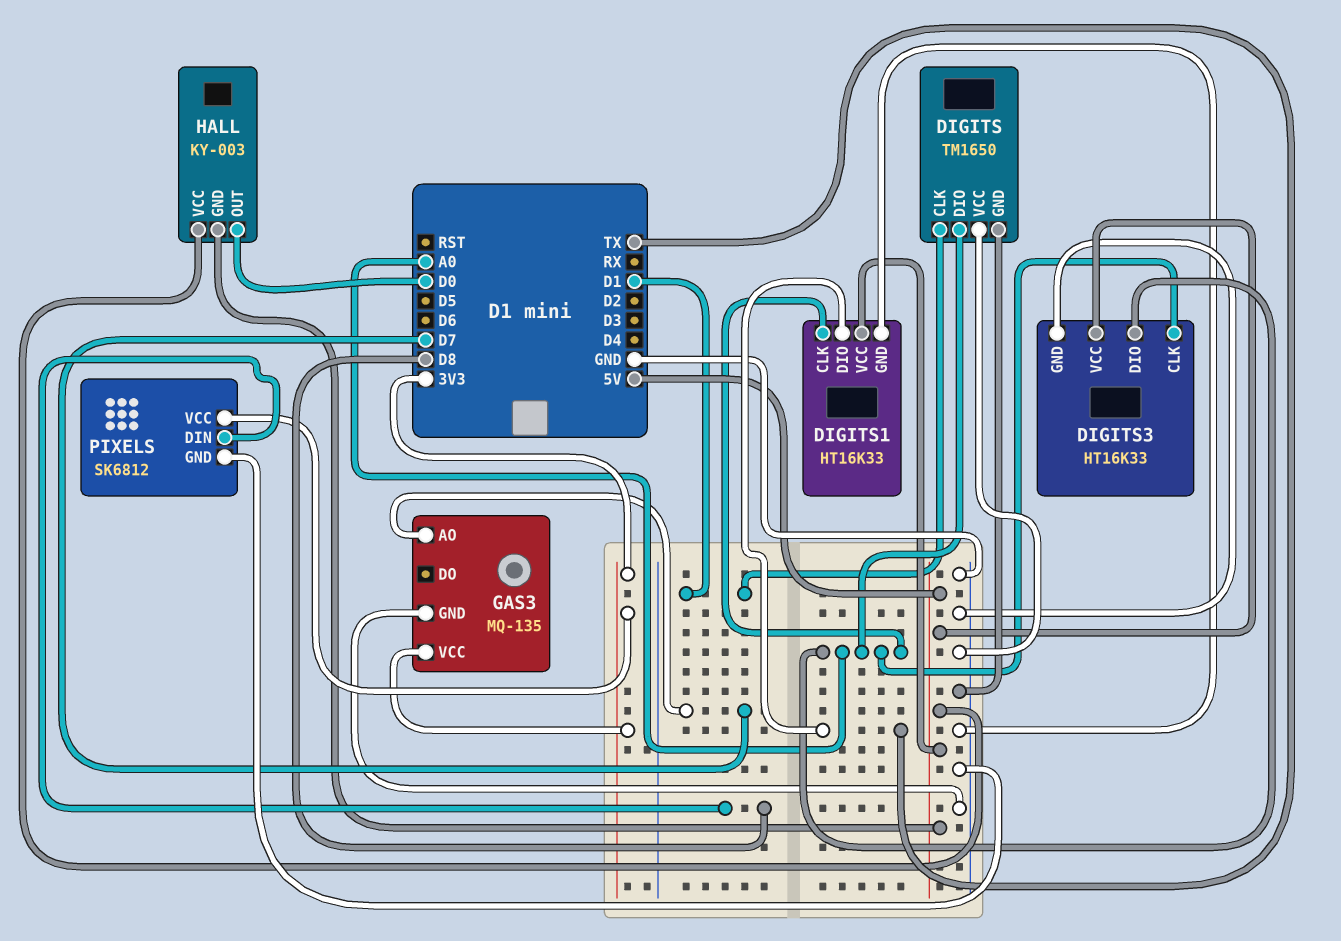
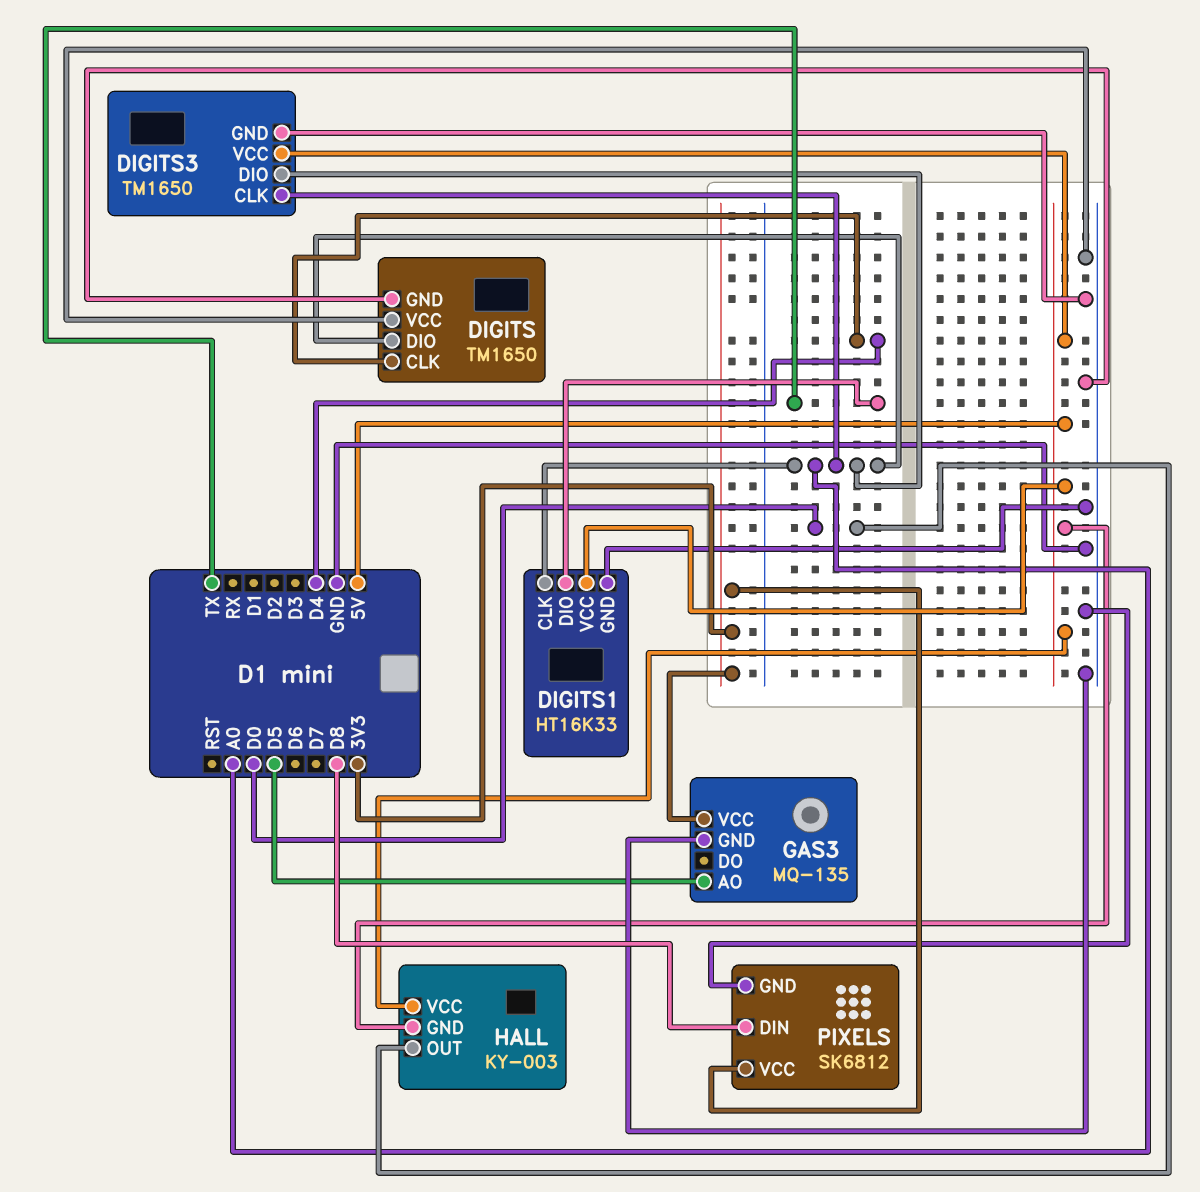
DIGITS pin CLK: D1 -> D4
DIGITS3: HT16K33 -> TM1650
GAS3 pin AO: D7 -> D5

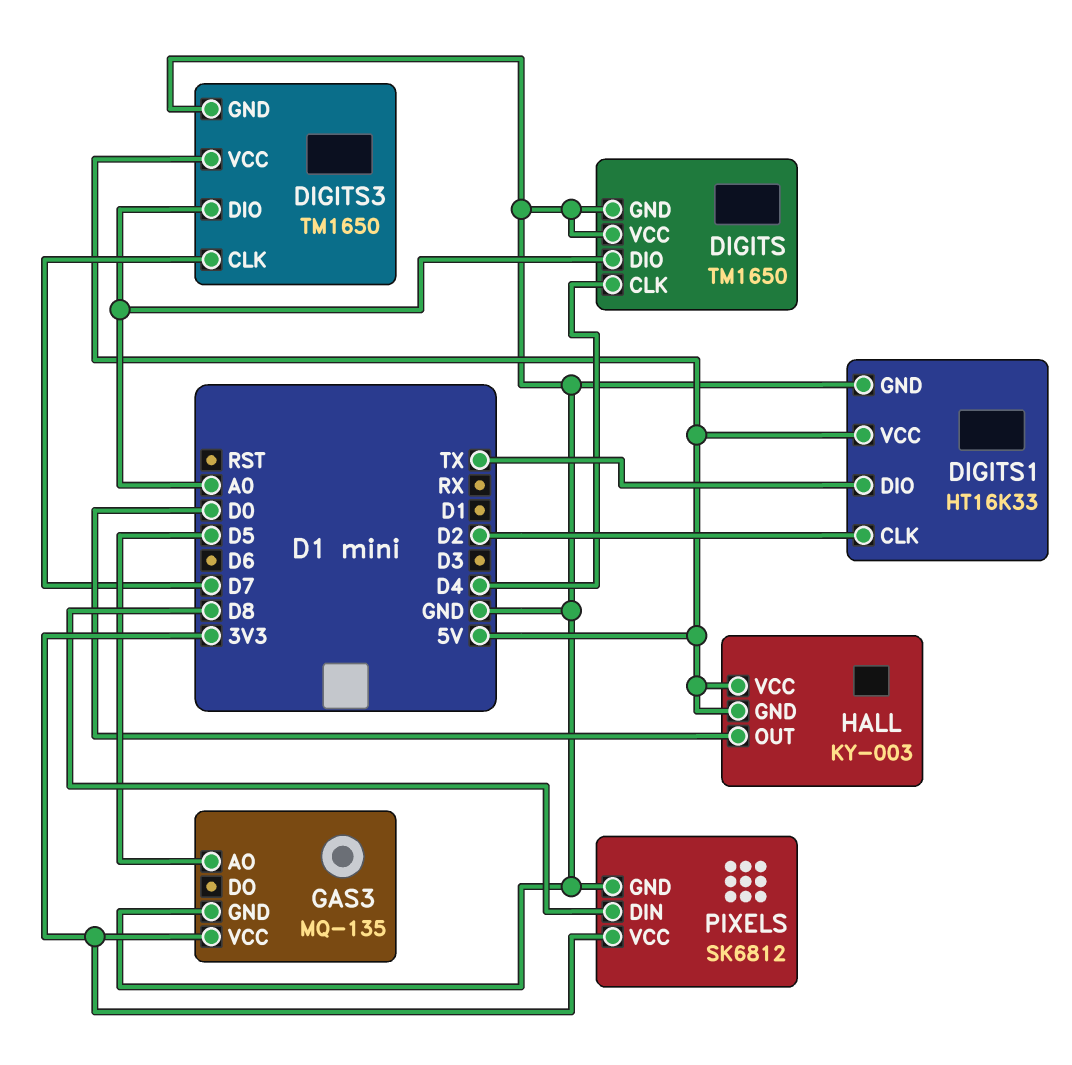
DIGITS1 pin CLK: A0 -> D2
DIGITS3 pin CLK: A0 -> D7

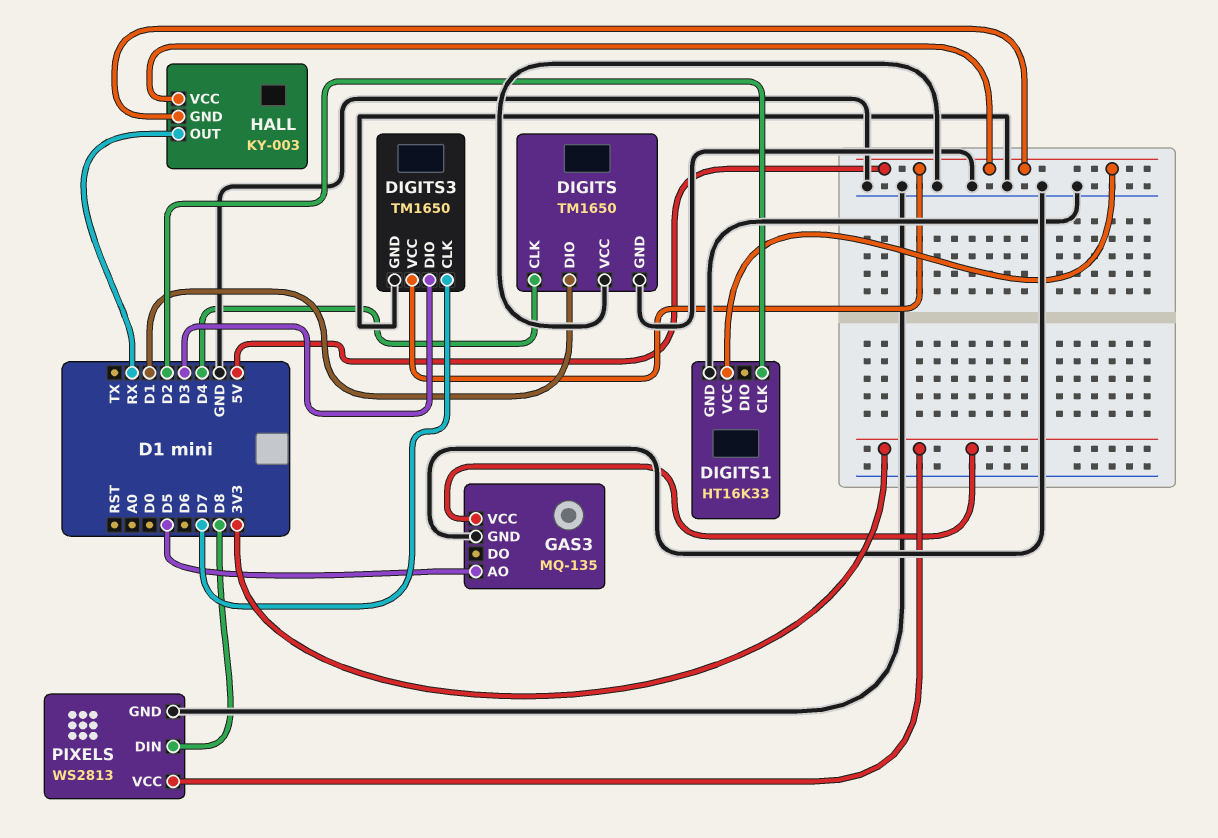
DIGITS pin DIO: A0 -> D1
DIGITS1 pin DIO: TX -> none
DIGITS3 pin DIO: A0 -> D3
HALL pin OUT: D0 -> RX
PIXELS: SK6812 -> WS2813

